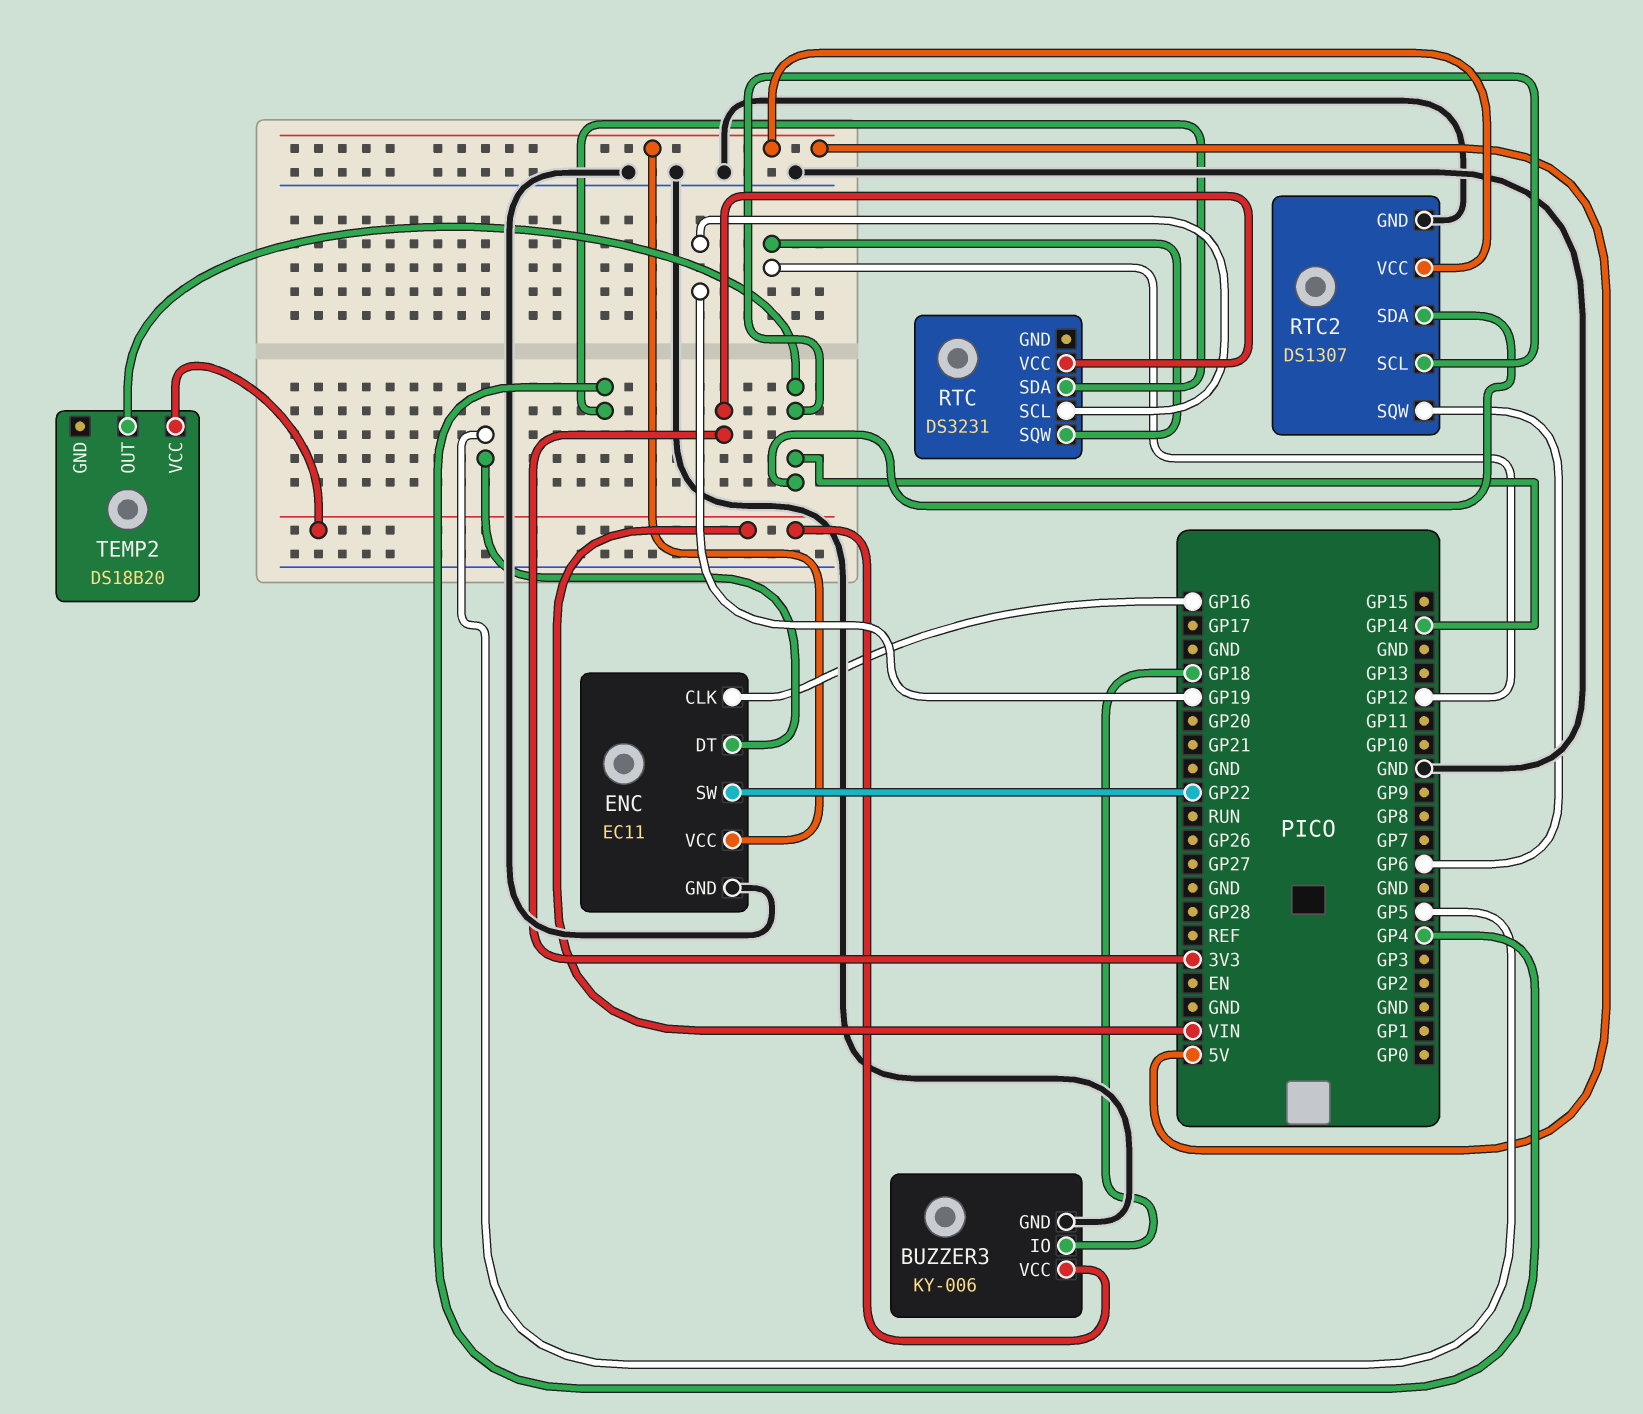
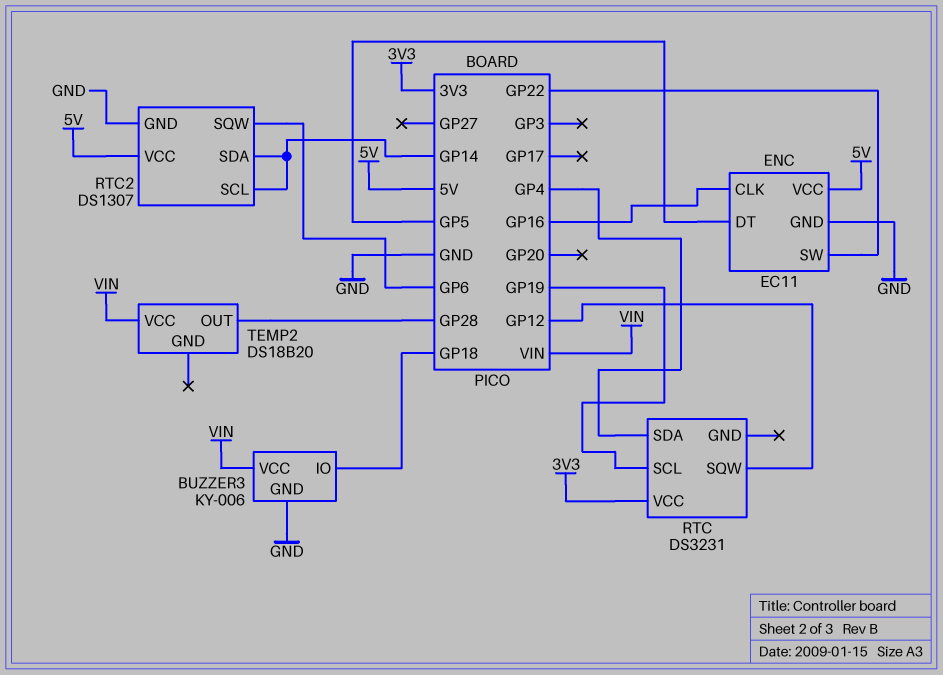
TEMP2 pin OUT: GP14 -> GP28

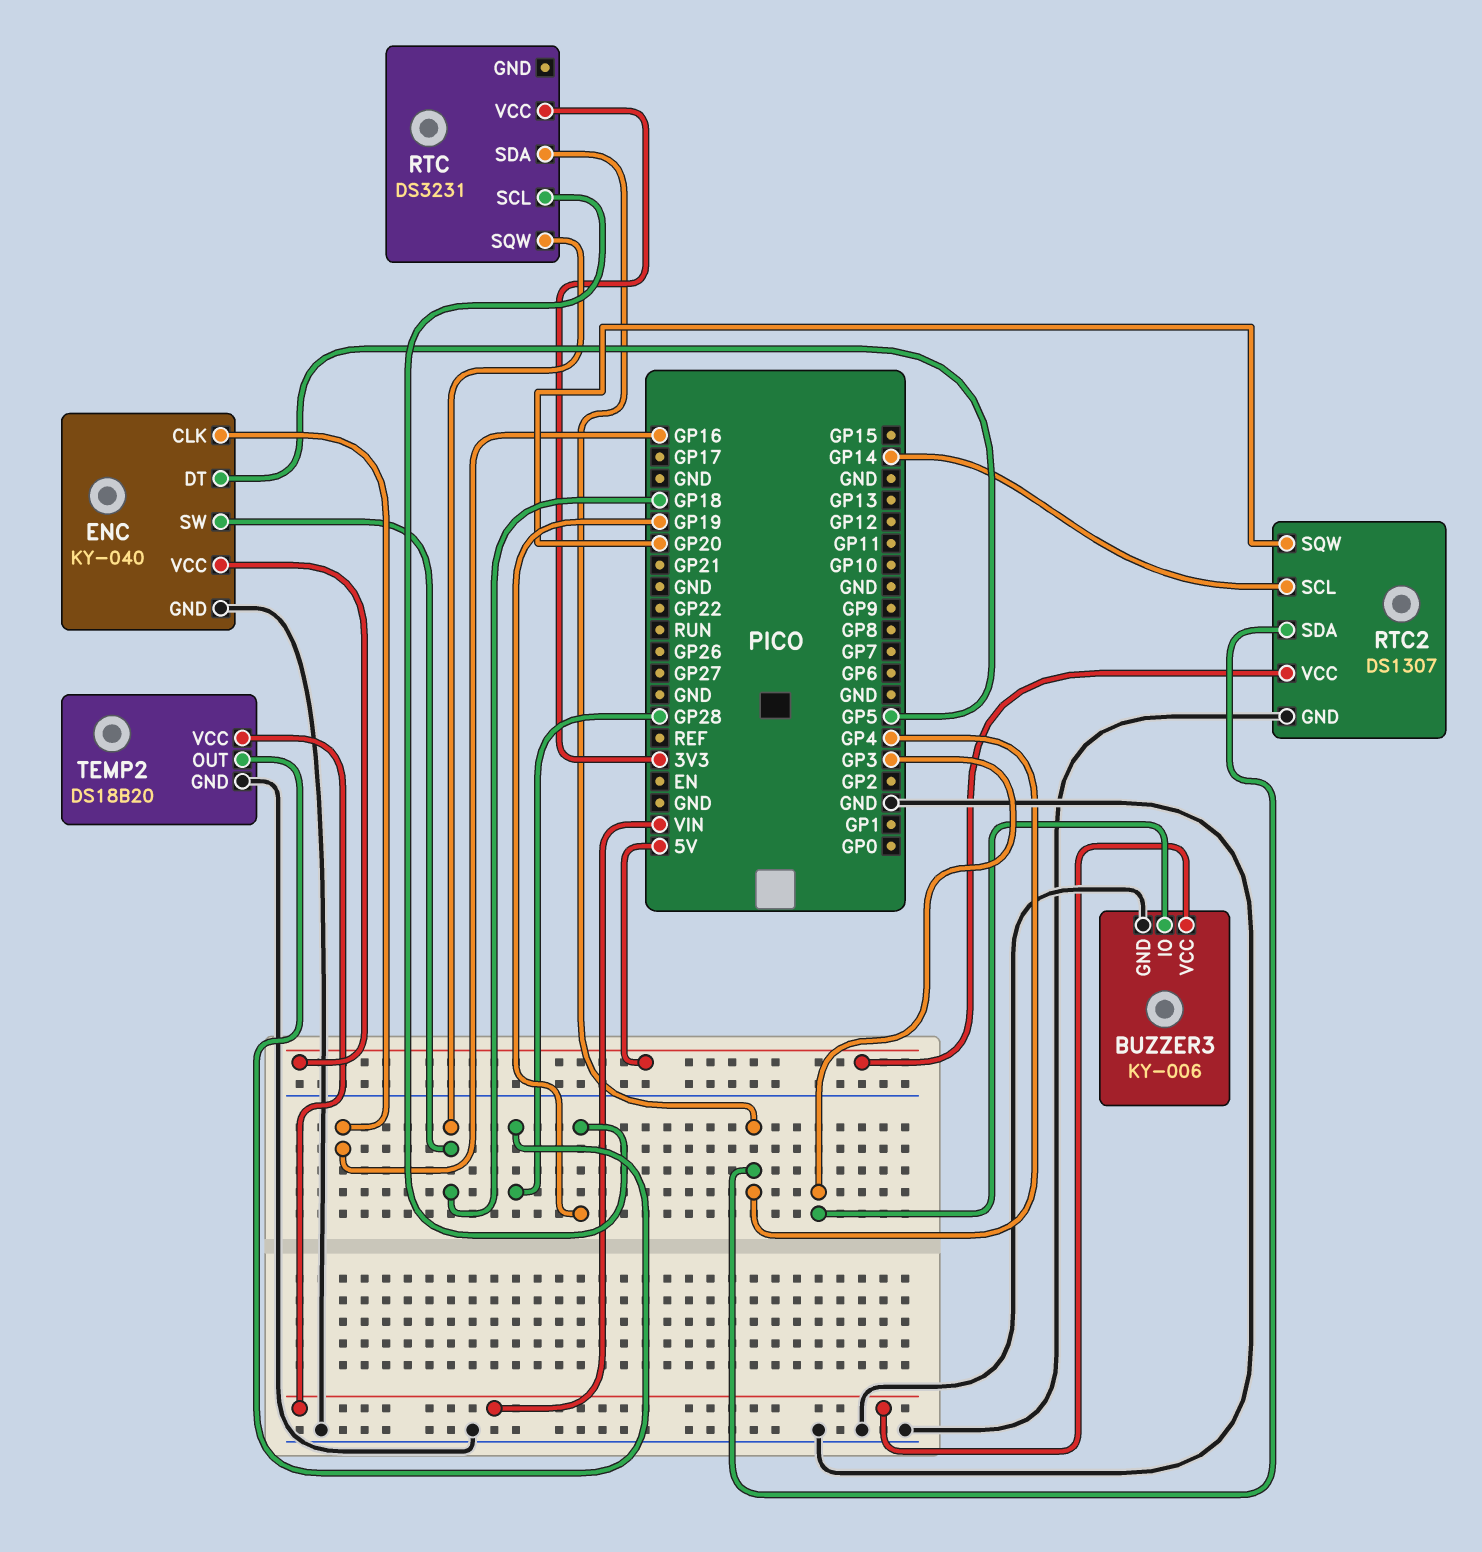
BUZZER3 pin IO: GP18 -> GP3
ENC: EC11 -> KY-040
ENC pin SW: GP22 -> GP18
RTC pin SQW: GP12 -> GP18
RTC2 pin SDA: GP14 -> GP4
RTC2 pin SQW: GP6 -> GP20
TEMP2 pin GND: none -> GND

